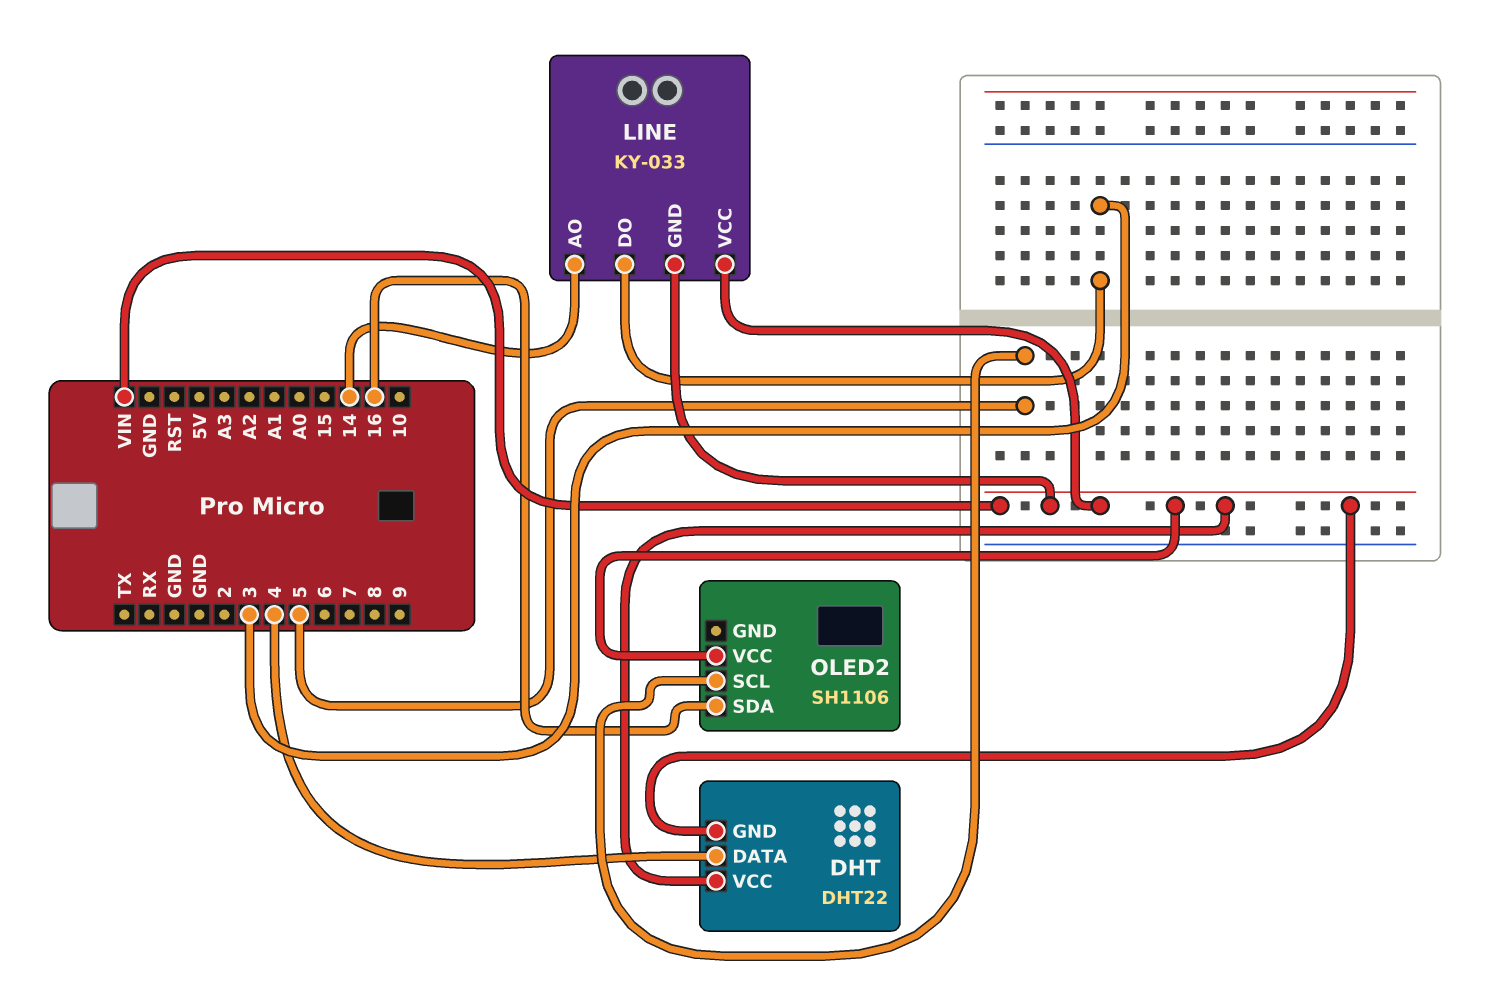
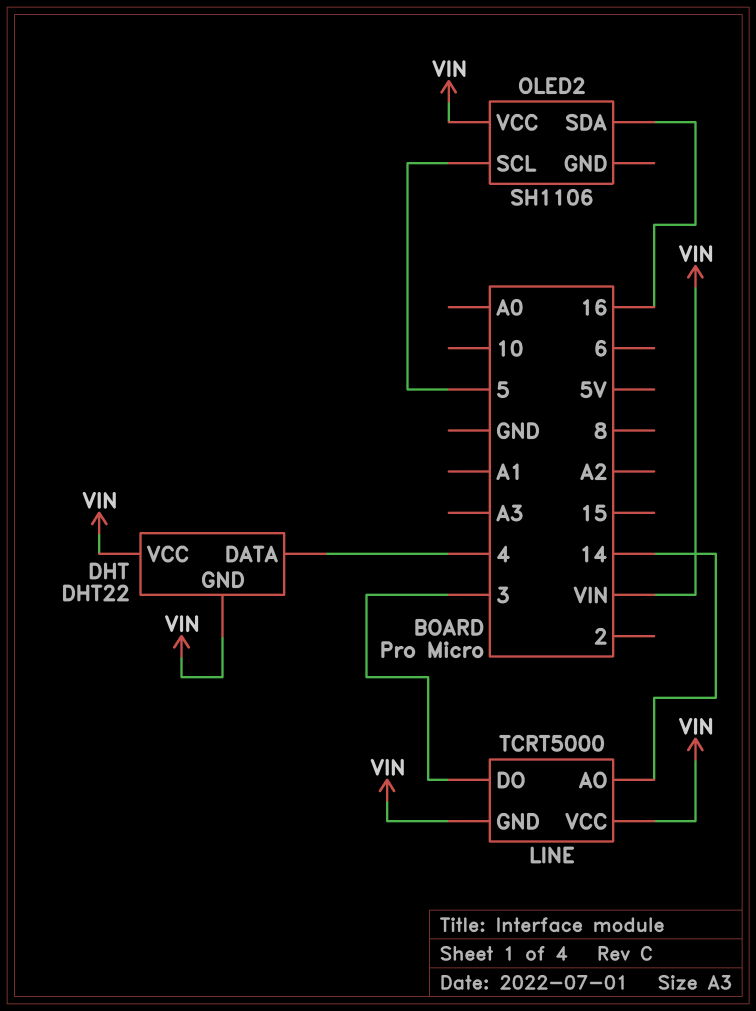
LINE: KY-033 -> TCRT5000

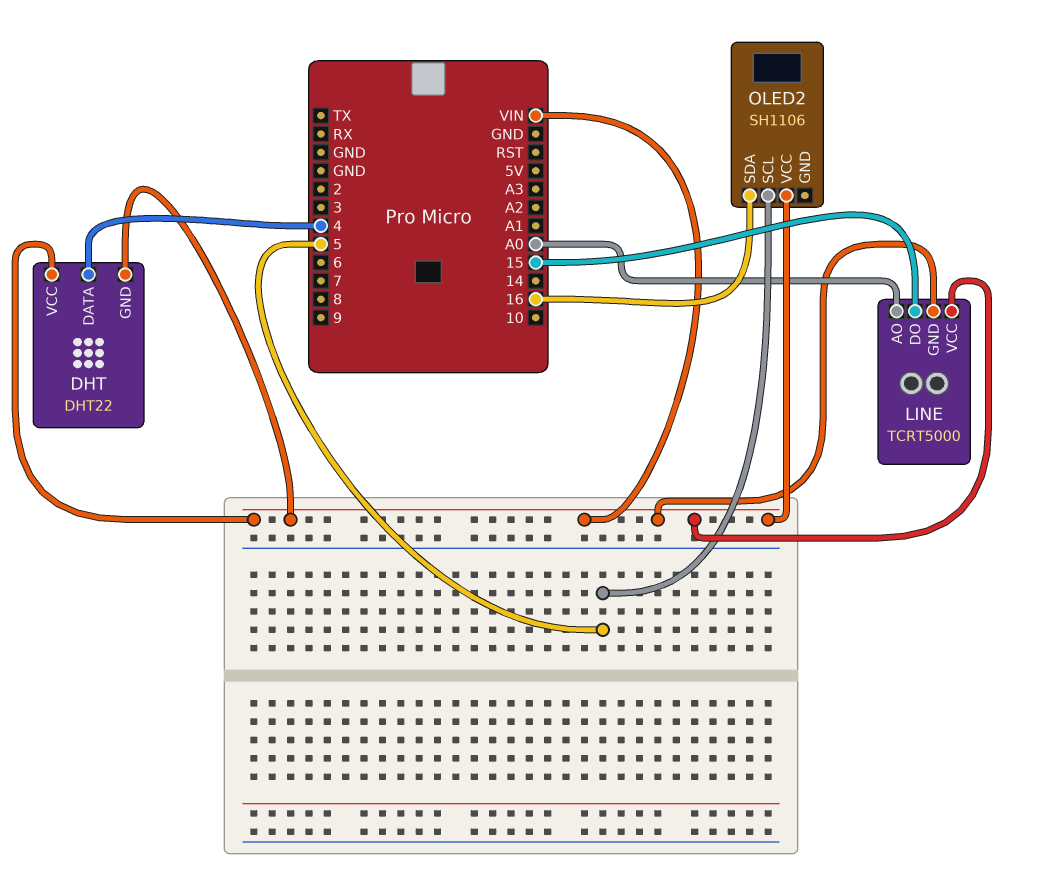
LINE pin AO: 14 -> A0
LINE pin DO: 3 -> 15

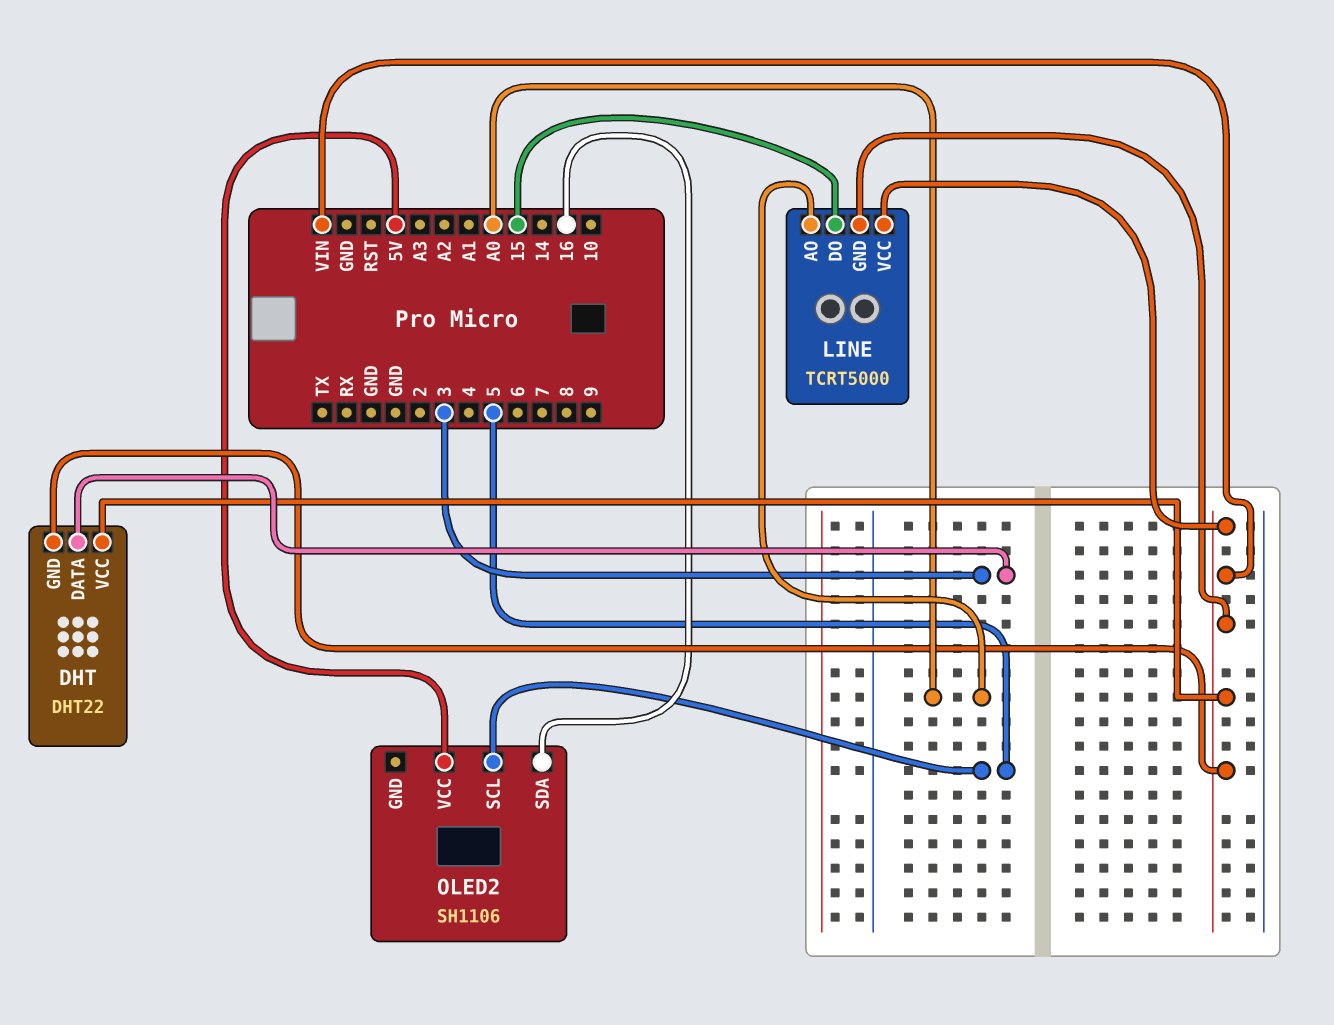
DHT pin DATA: 4 -> 3
OLED2 pin VCC: VIN -> 5V

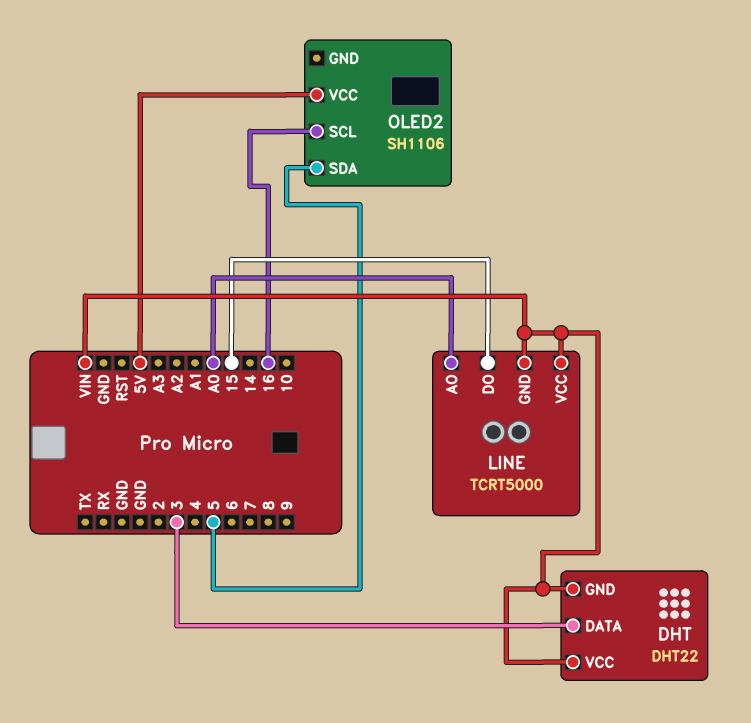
OLED2 pin SCL: 5 -> 16
OLED2 pin SDA: 16 -> 5

